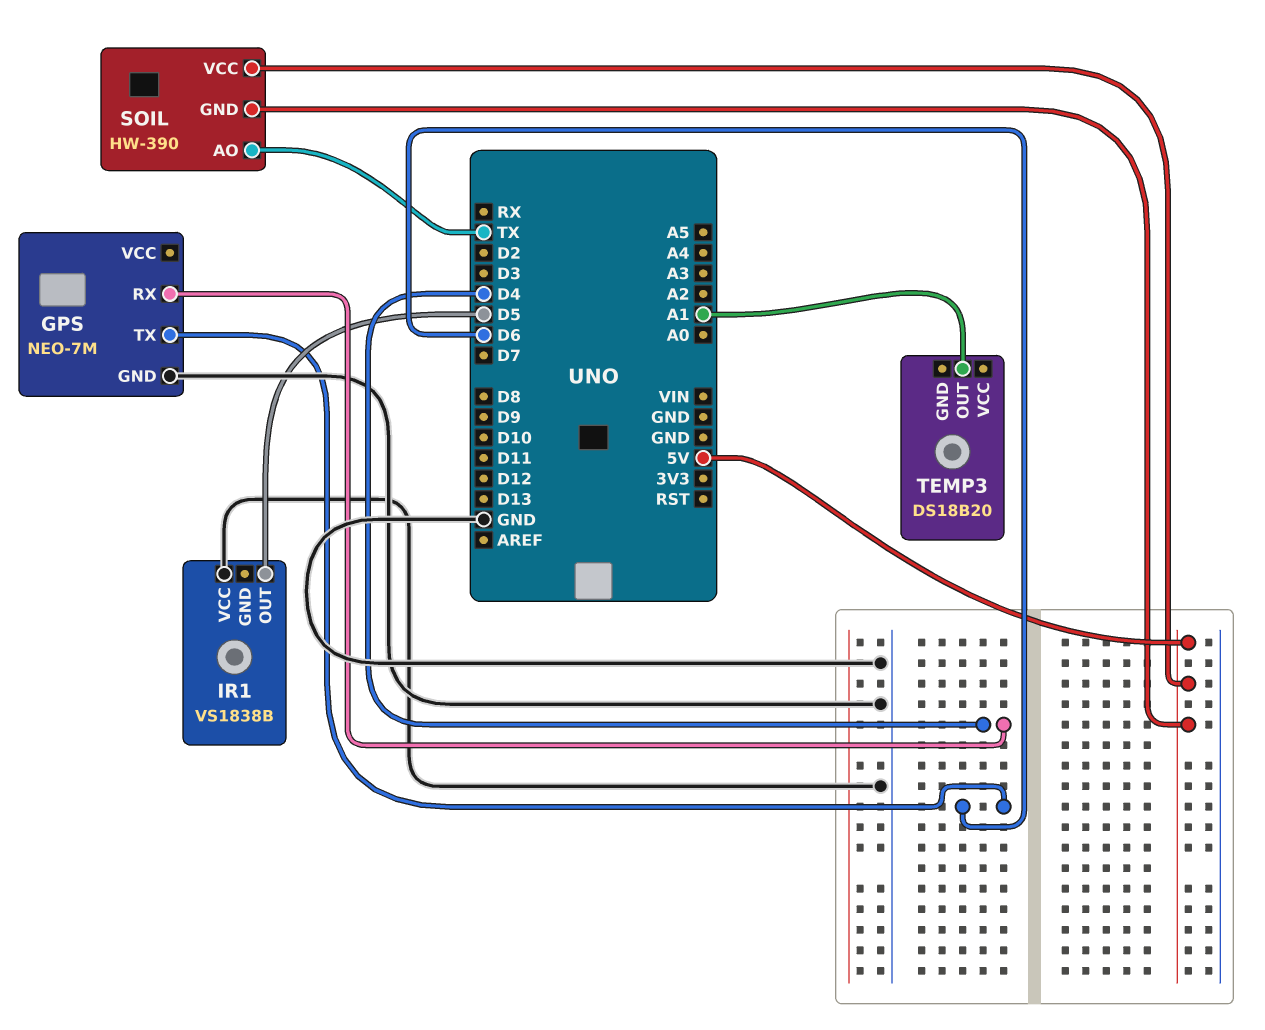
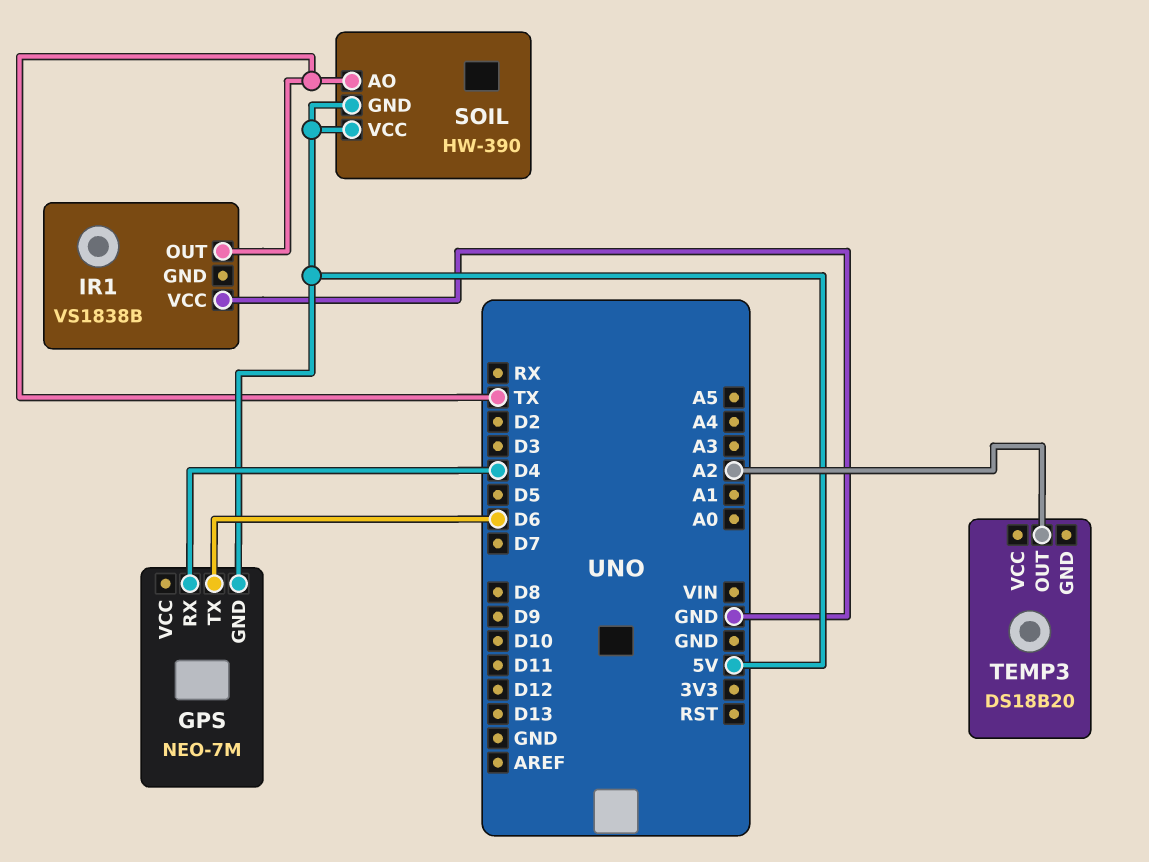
GPS pin GND: GND -> 5V
IR1 pin OUT: D5 -> TX
TEMP3 pin OUT: A1 -> A2

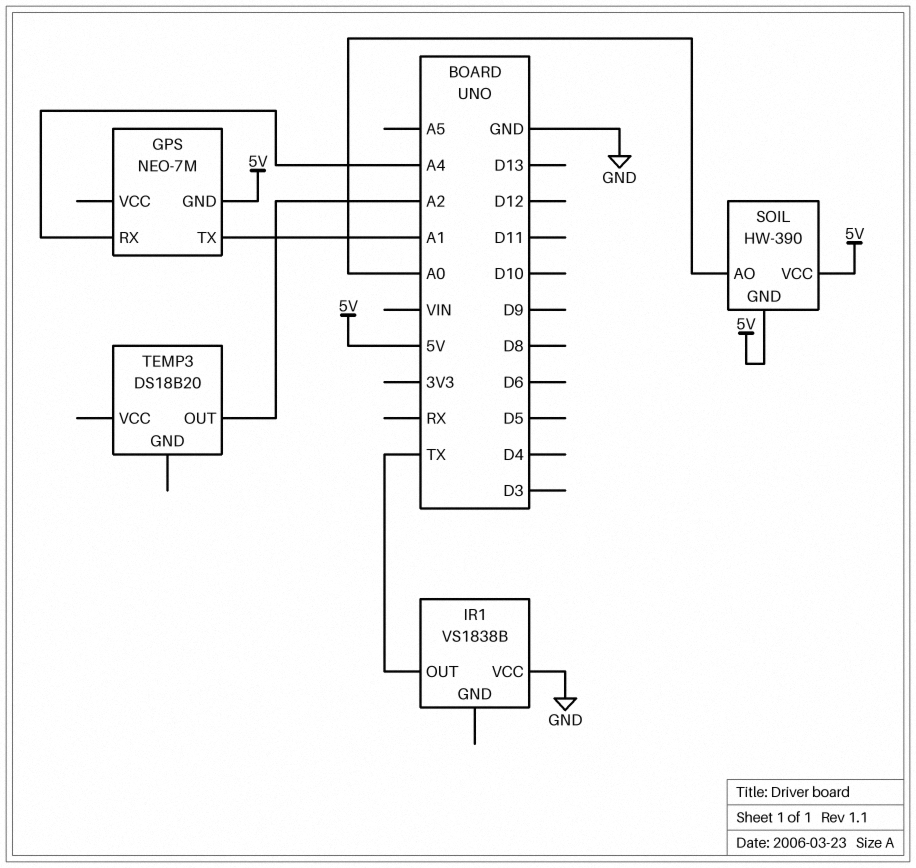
GPS pin RX: D4 -> A4
GPS pin TX: D6 -> A1
SOIL pin AO: TX -> A0

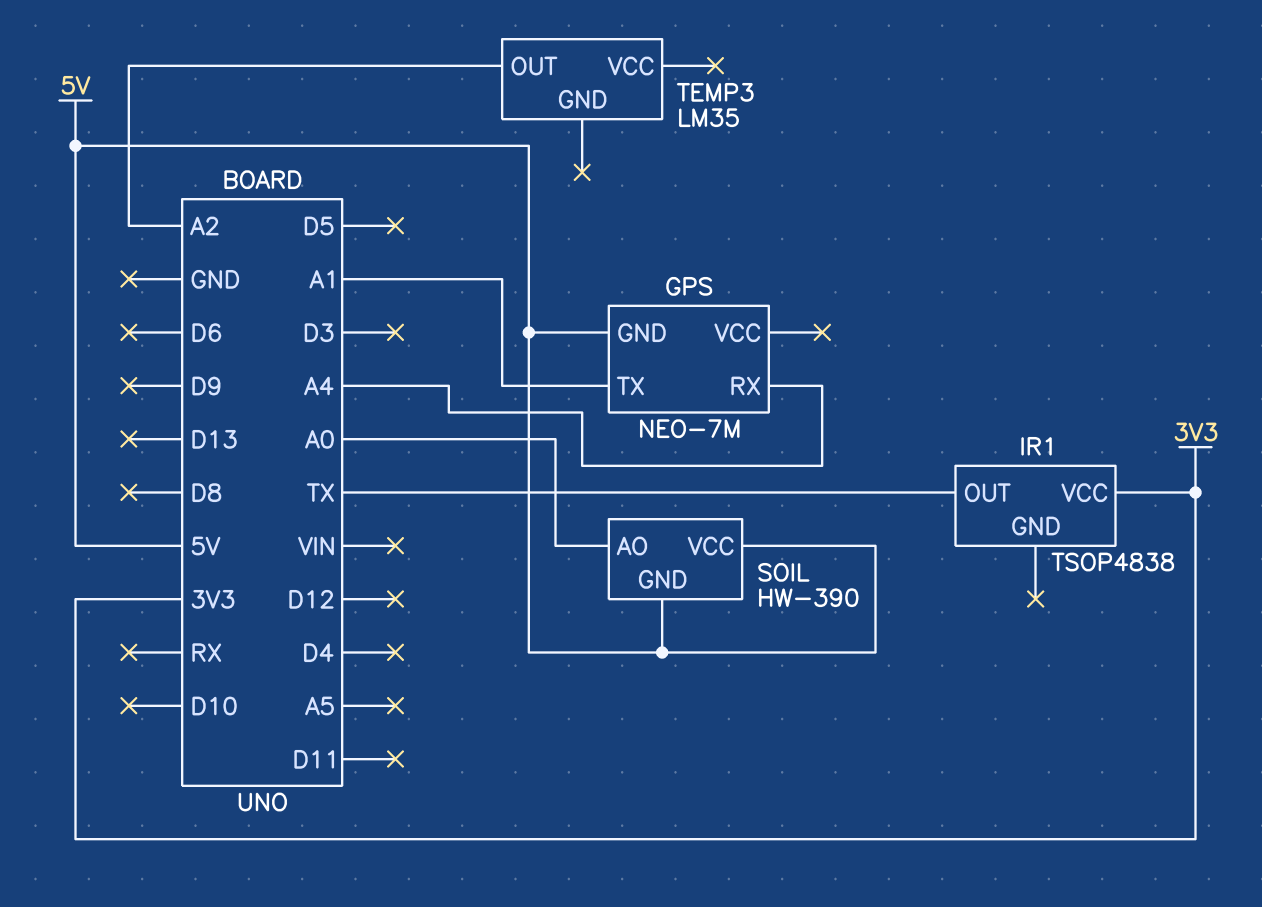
IR1: VS1838B -> TSOP4838
IR1 pin VCC: GND -> 3V3
TEMP3: DS18B20 -> LM35

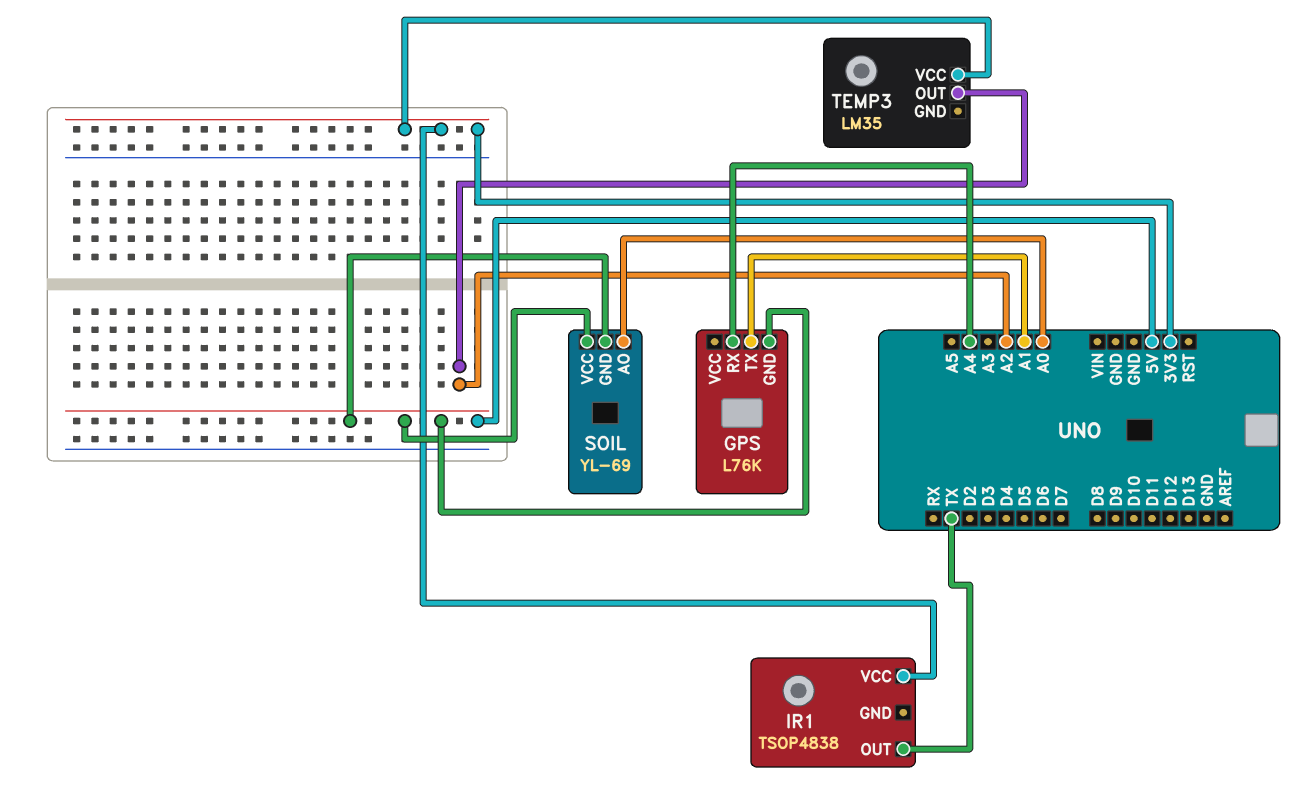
GPS: NEO-7M -> L76K
SOIL: HW-390 -> YL-69
TEMP3 pin VCC: none -> 3V3

